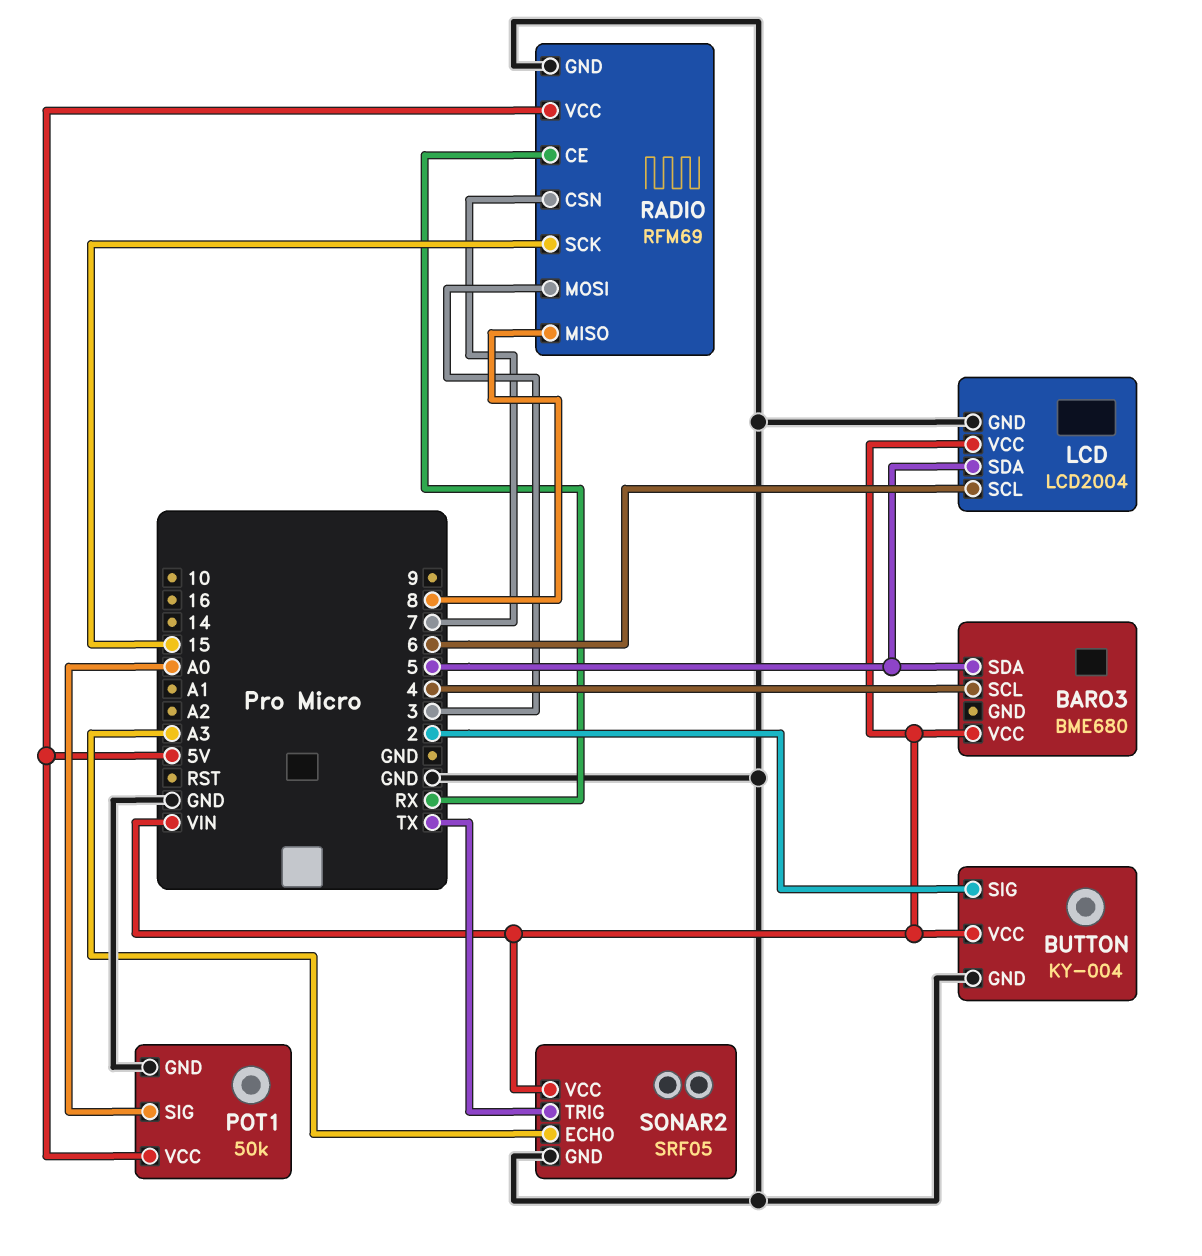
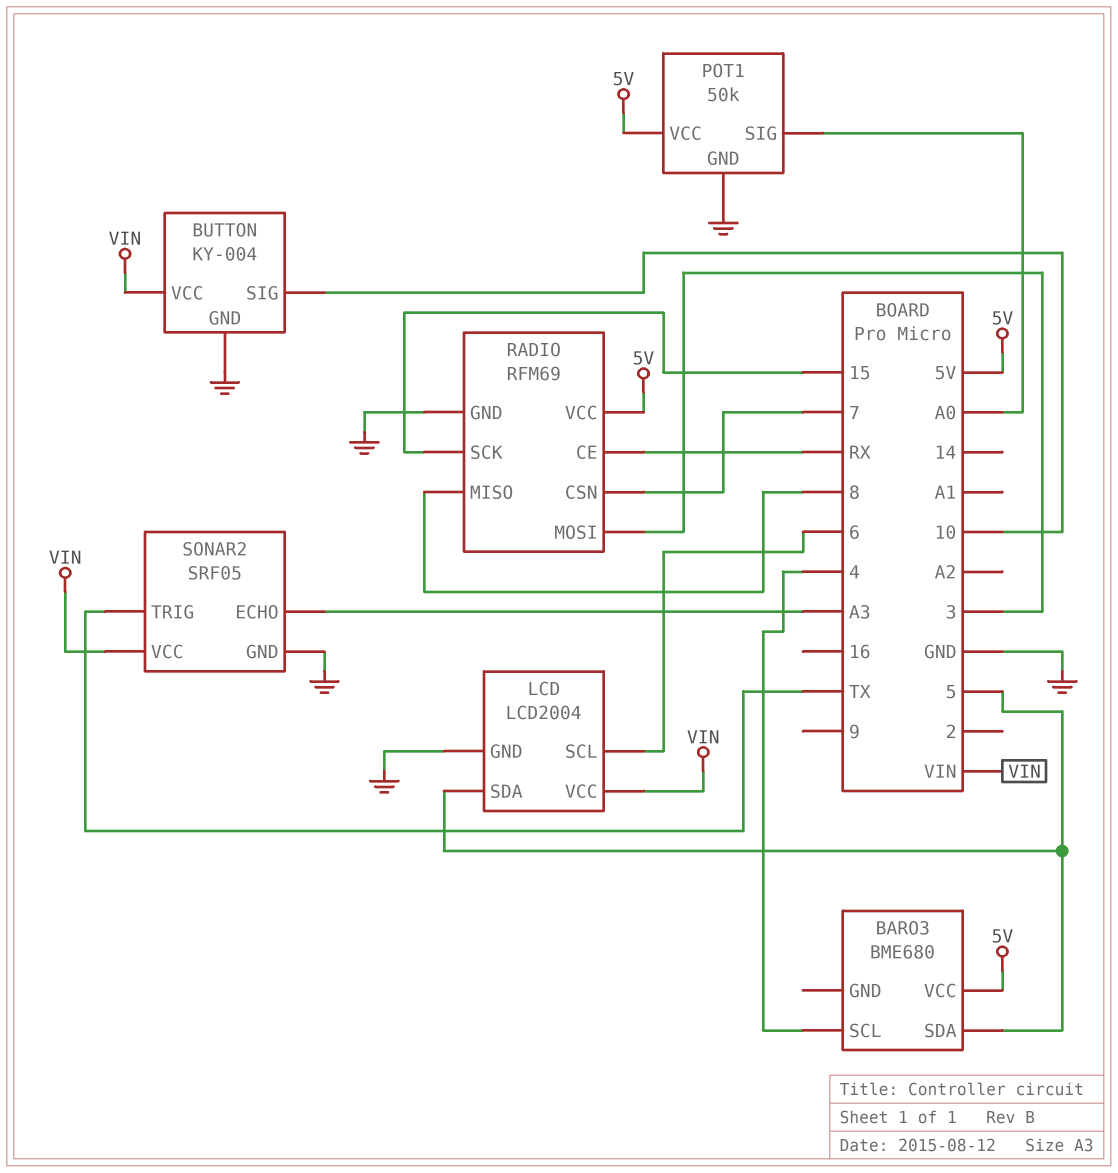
BARO3 pin VCC: VIN -> 5V
BUTTON pin SIG: 2 -> 10

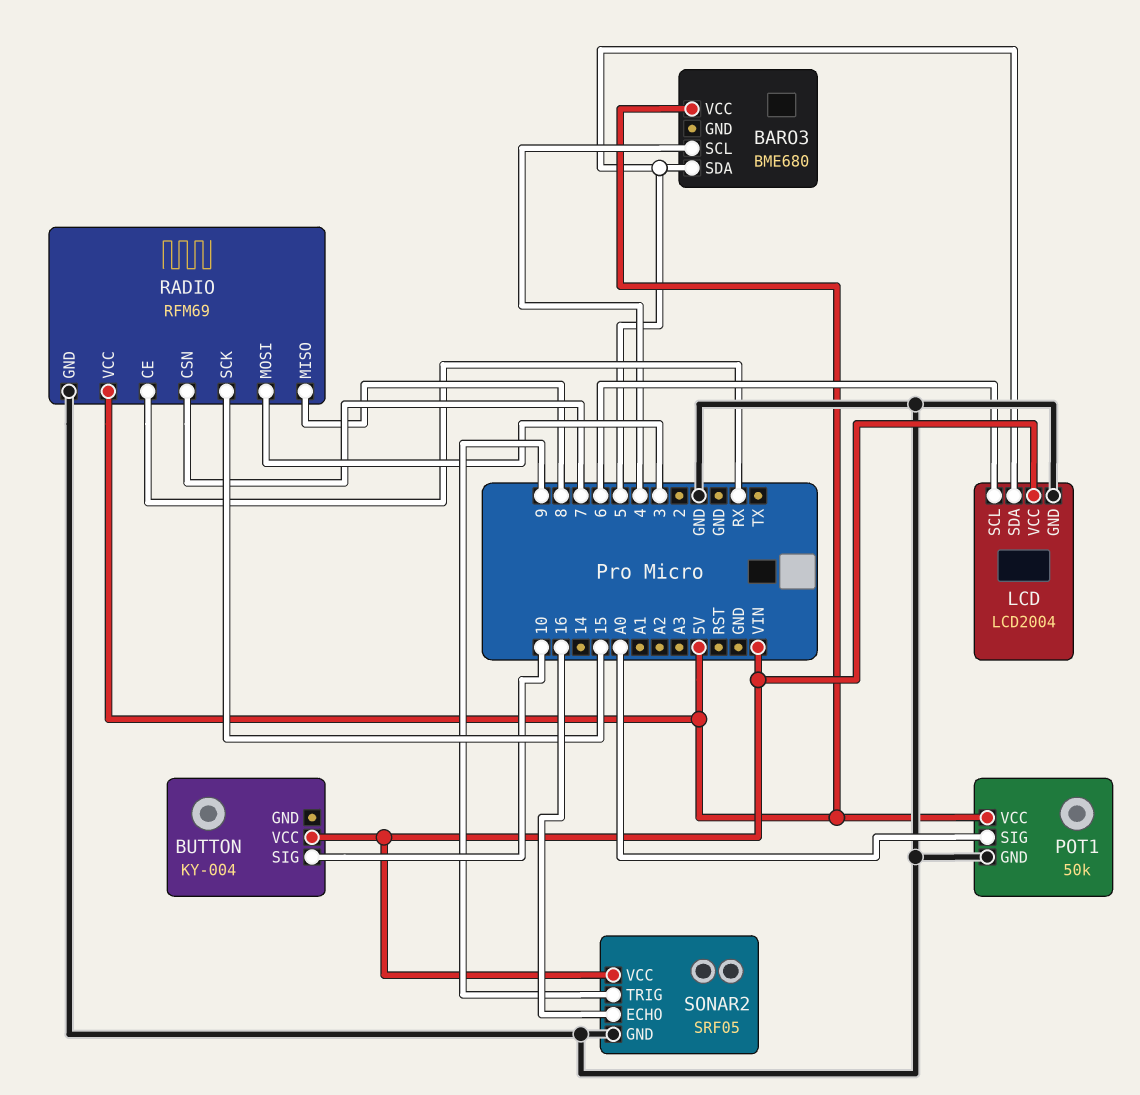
BUTTON pin GND: GND -> none
SONAR2 pin ECHO: A3 -> 16
SONAR2 pin TRIG: TX -> 9

